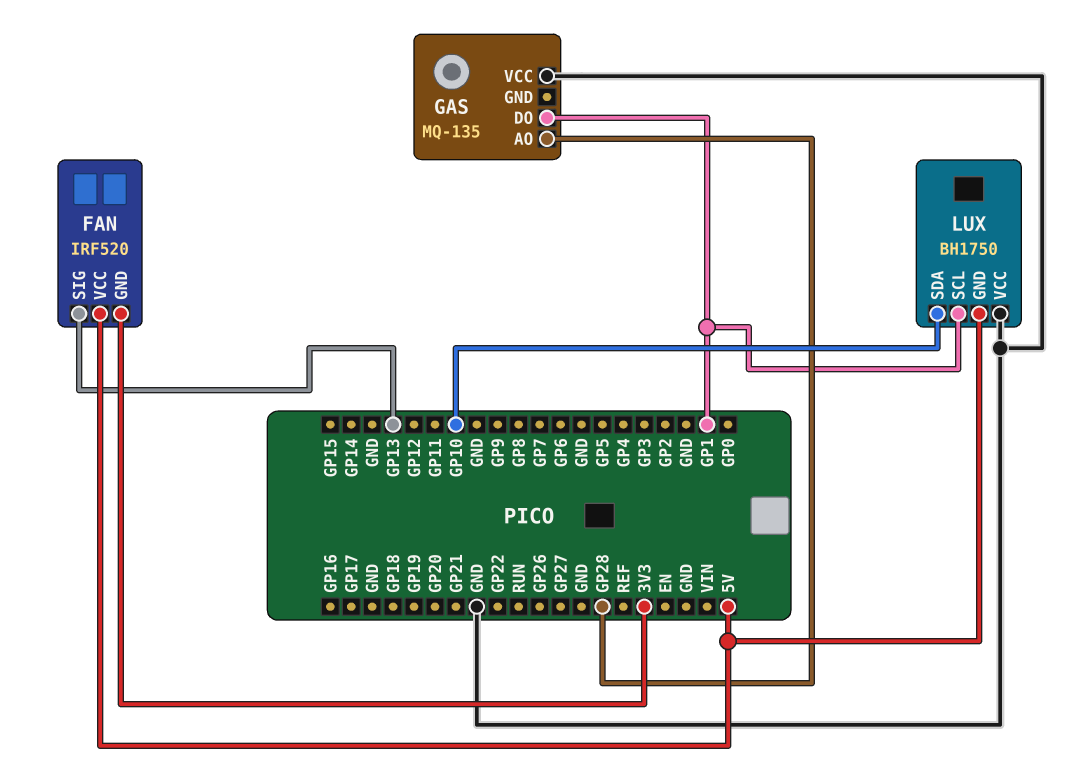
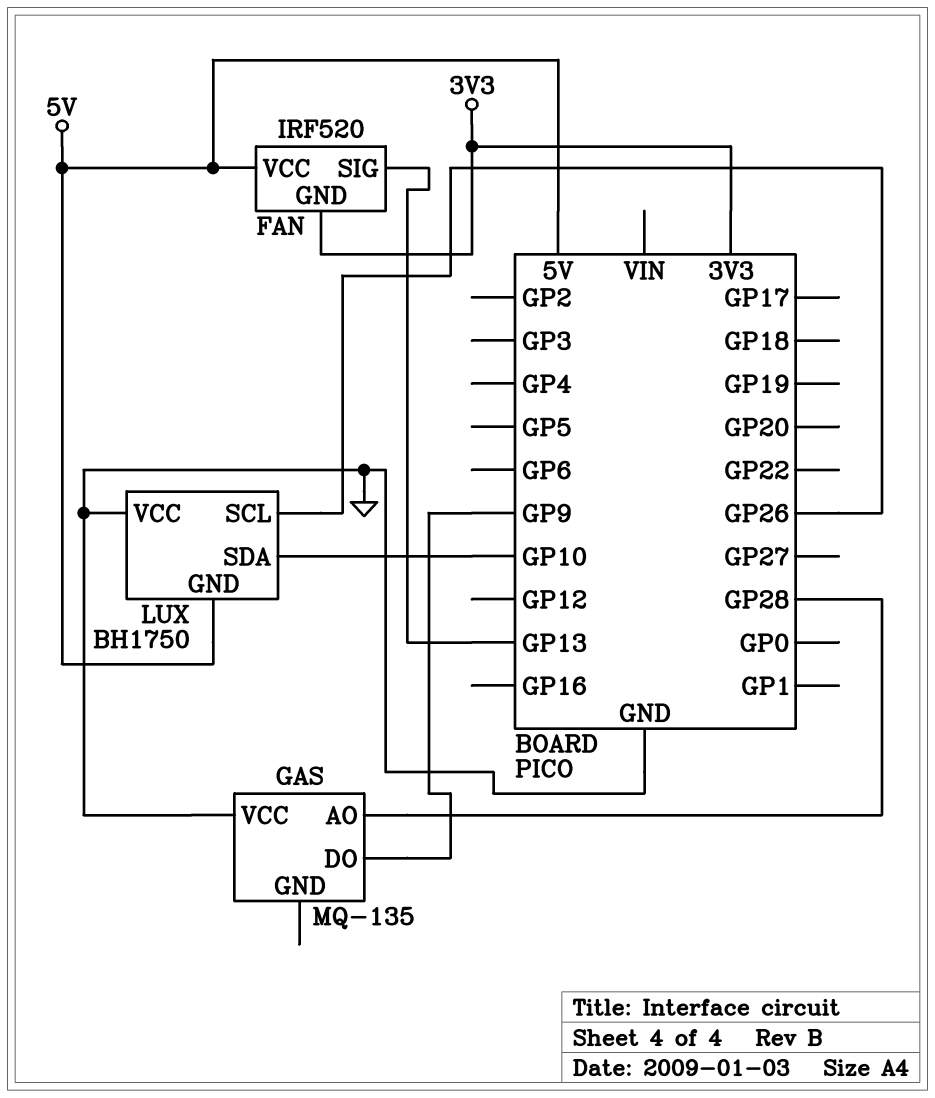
GAS pin DO: GP1 -> GP9
LUX pin SCL: GP1 -> GP26

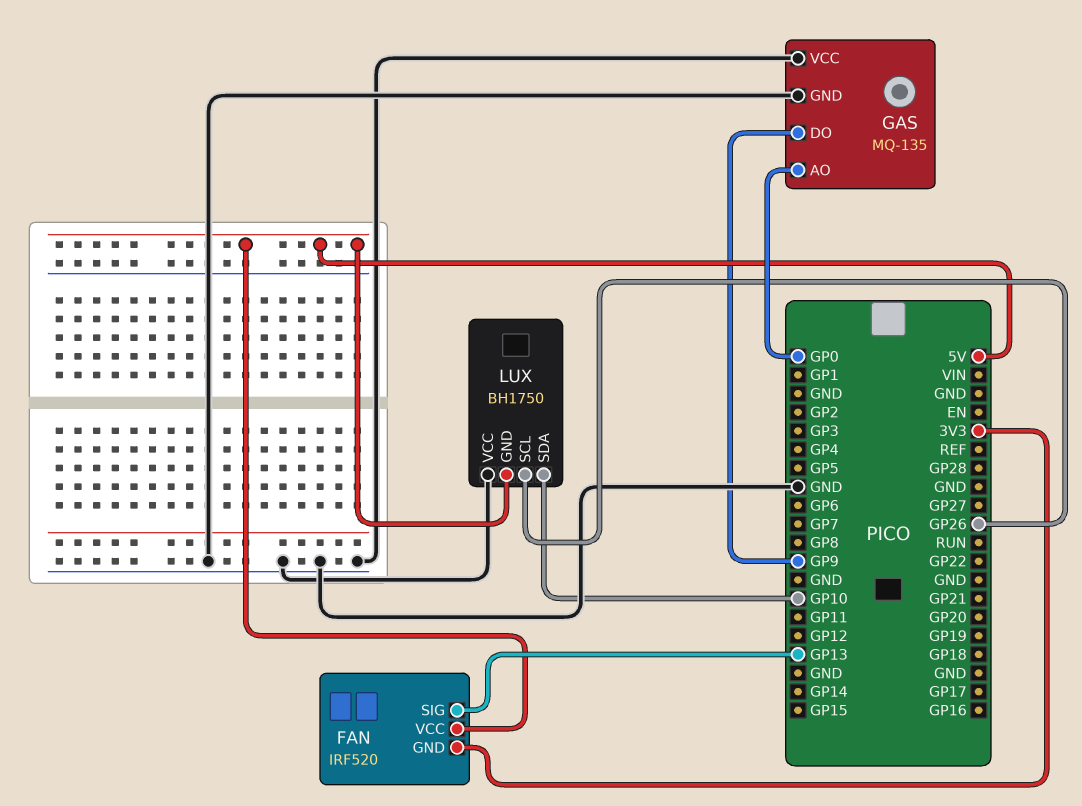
GAS pin AO: GP28 -> GP0
GAS pin GND: none -> GND

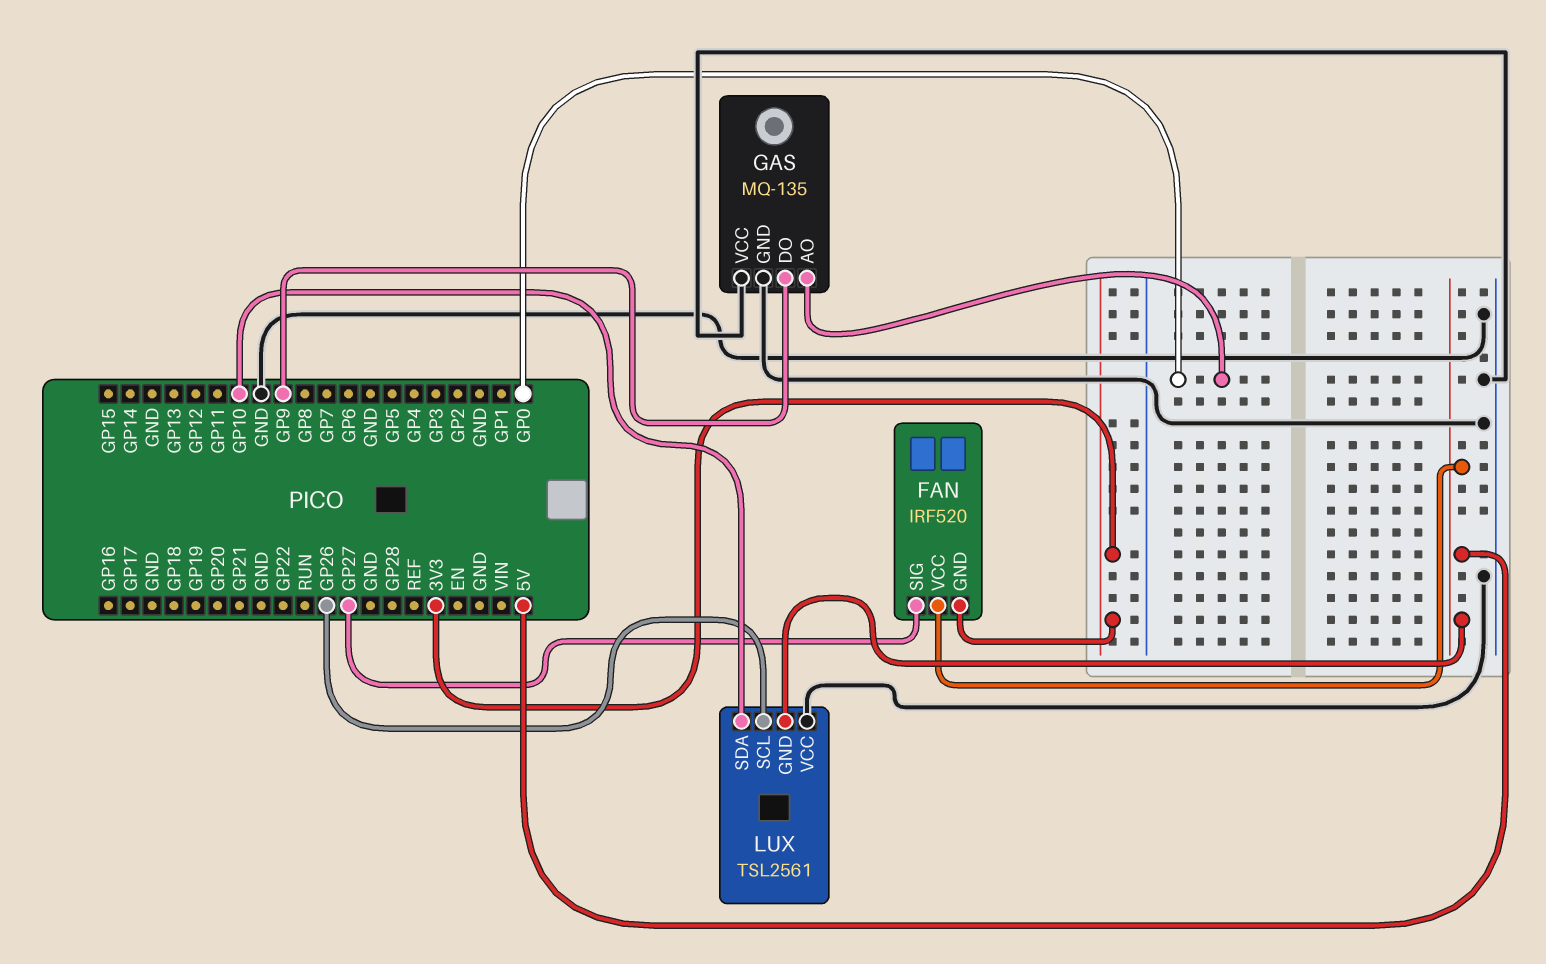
FAN pin SIG: GP13 -> GP27
LUX: BH1750 -> TSL2561

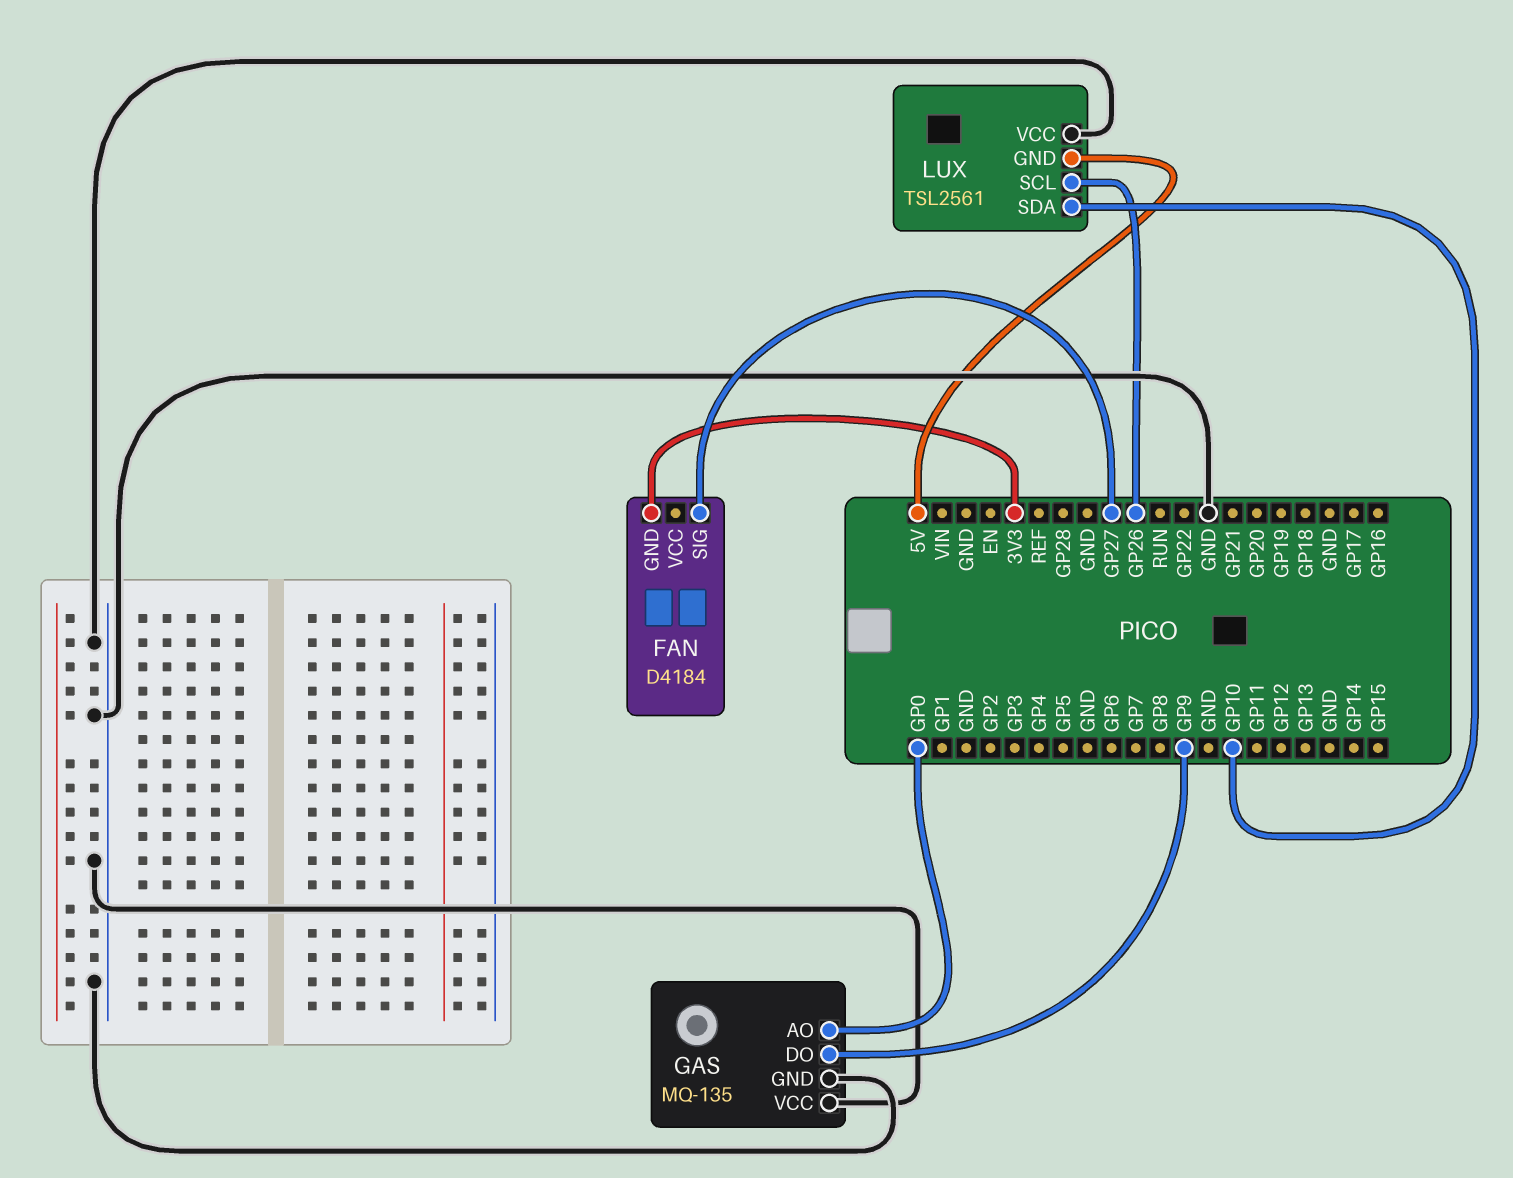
FAN: IRF520 -> D4184
FAN pin VCC: 5V -> none

